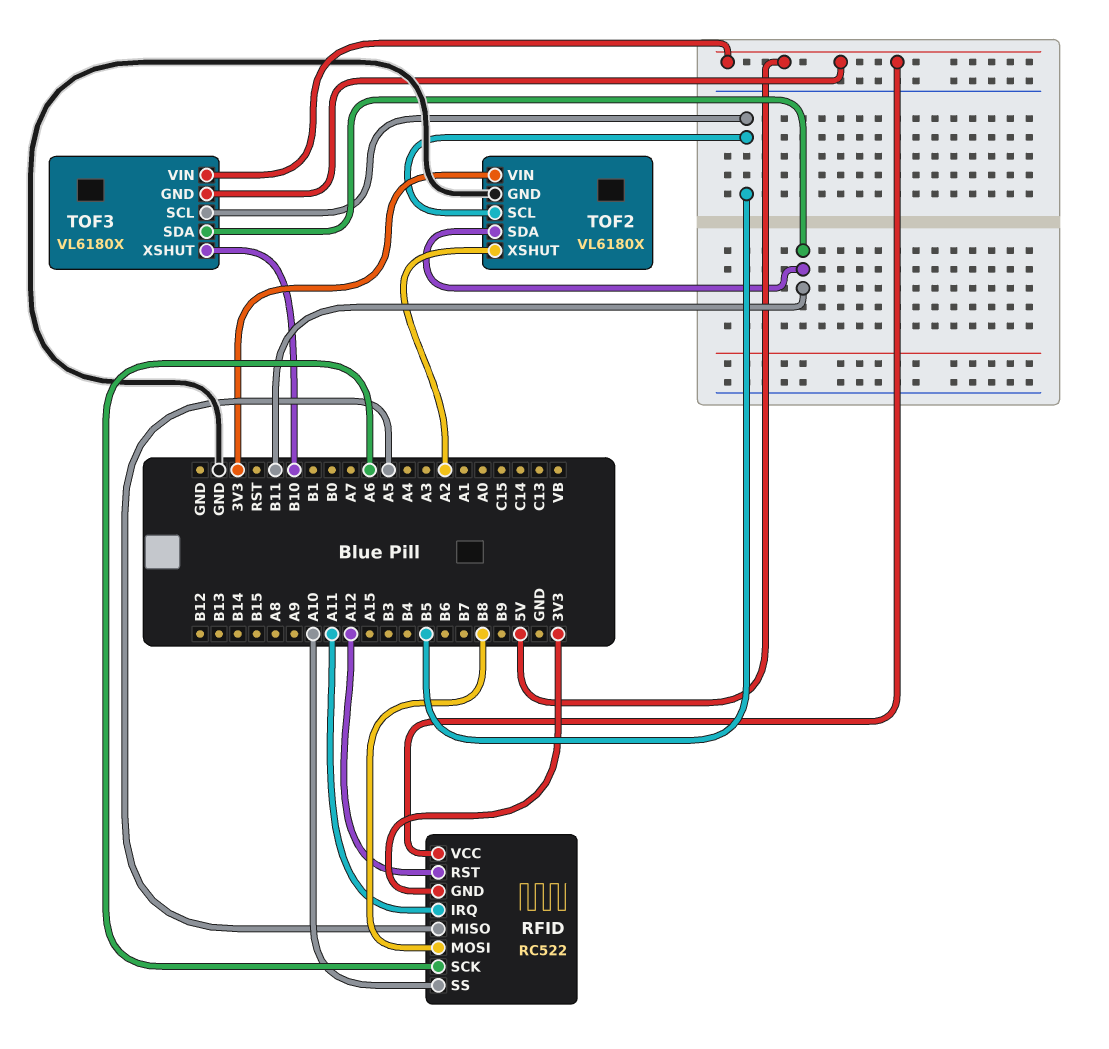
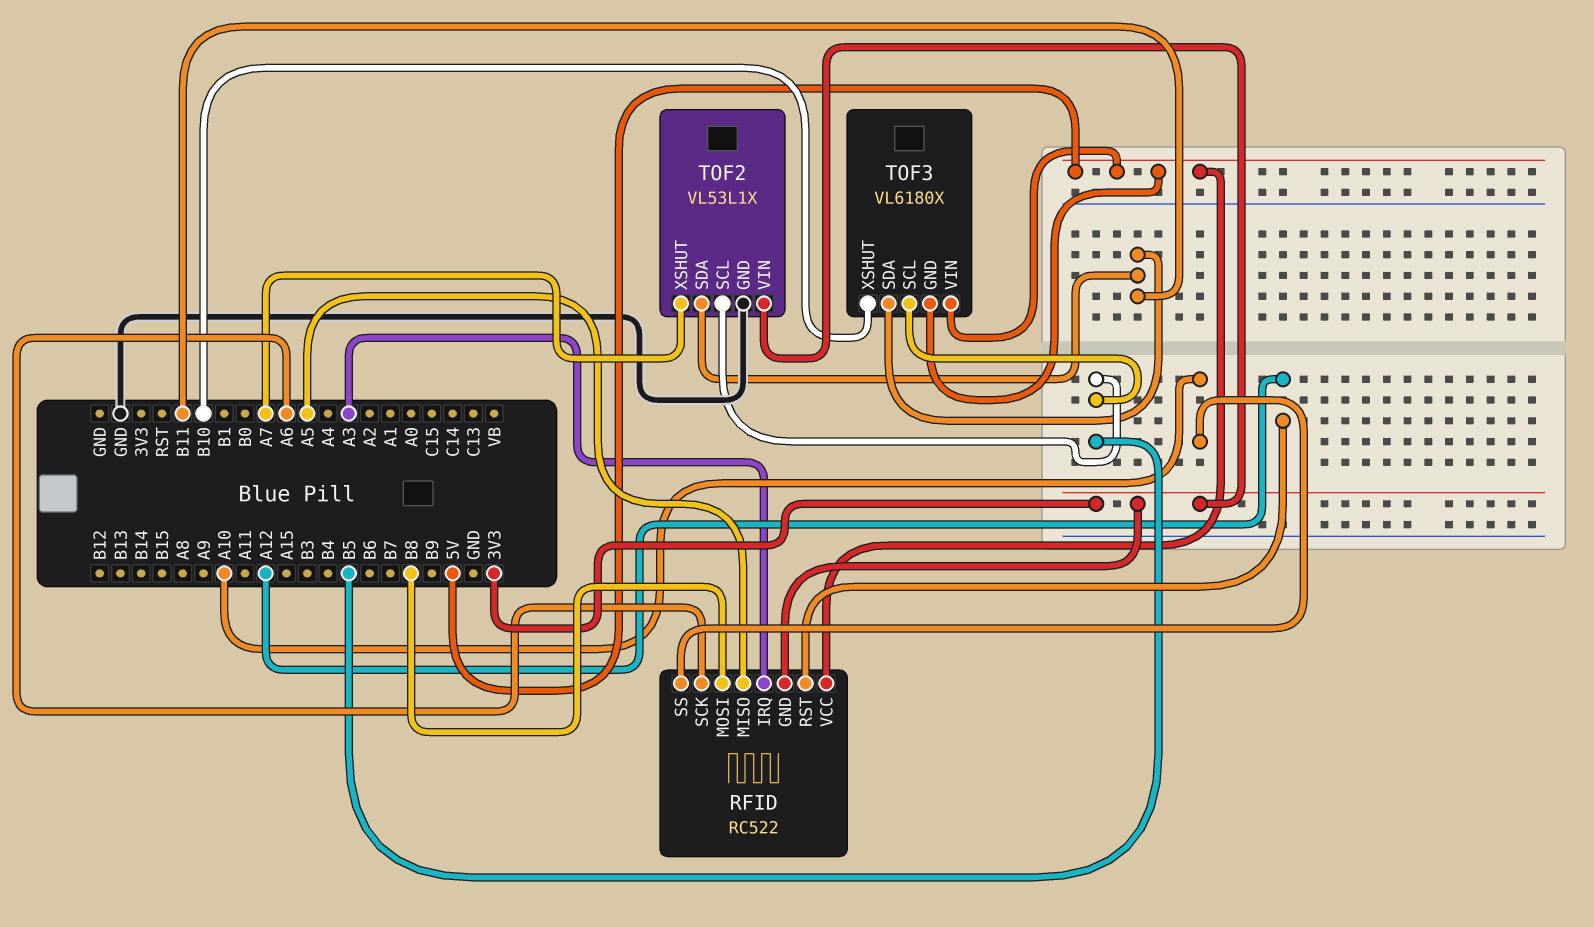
RFID pin IRQ: A11 -> A3
TOF2: VL6180X -> VL53L1X
TOF2 pin XSHUT: A2 -> A7

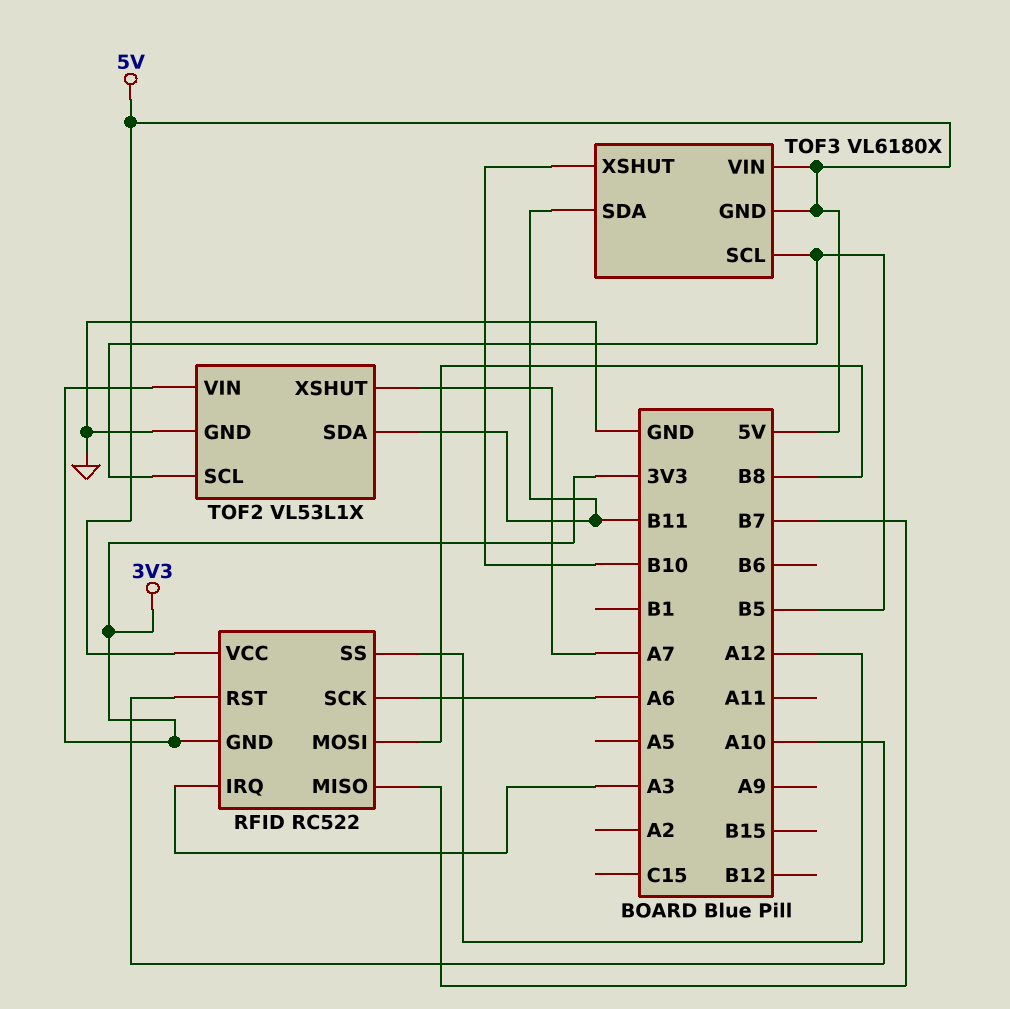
RFID pin MISO: A5 -> B7
RFID pin RST: A12 -> A10
RFID pin SS: A10 -> A12

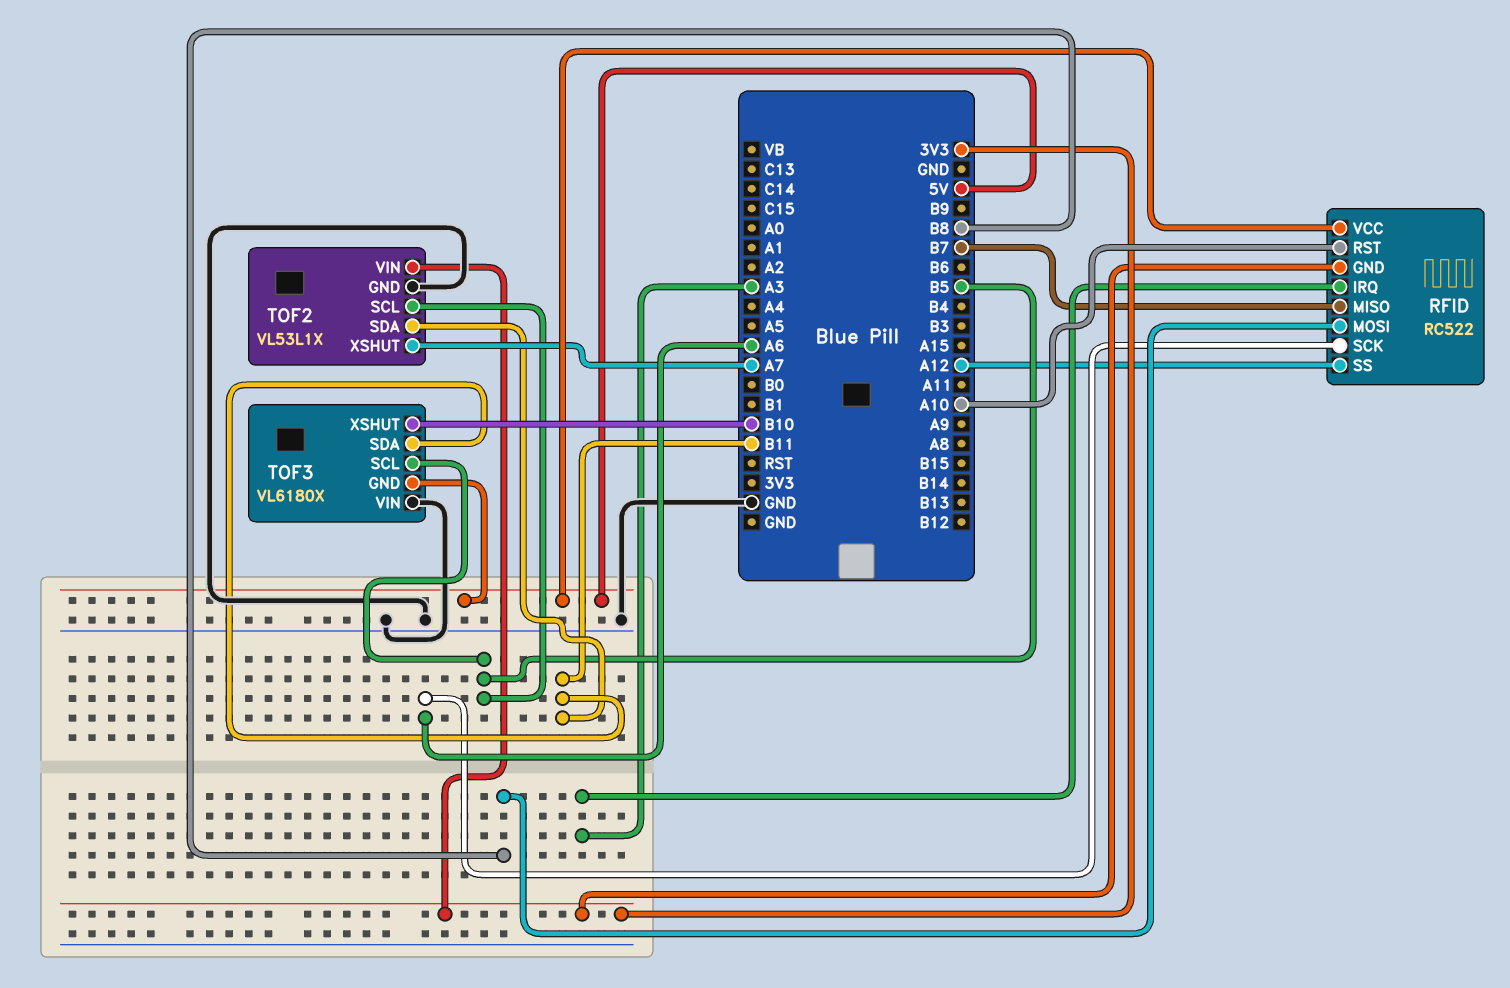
TOF3 pin VIN: 5V -> GND

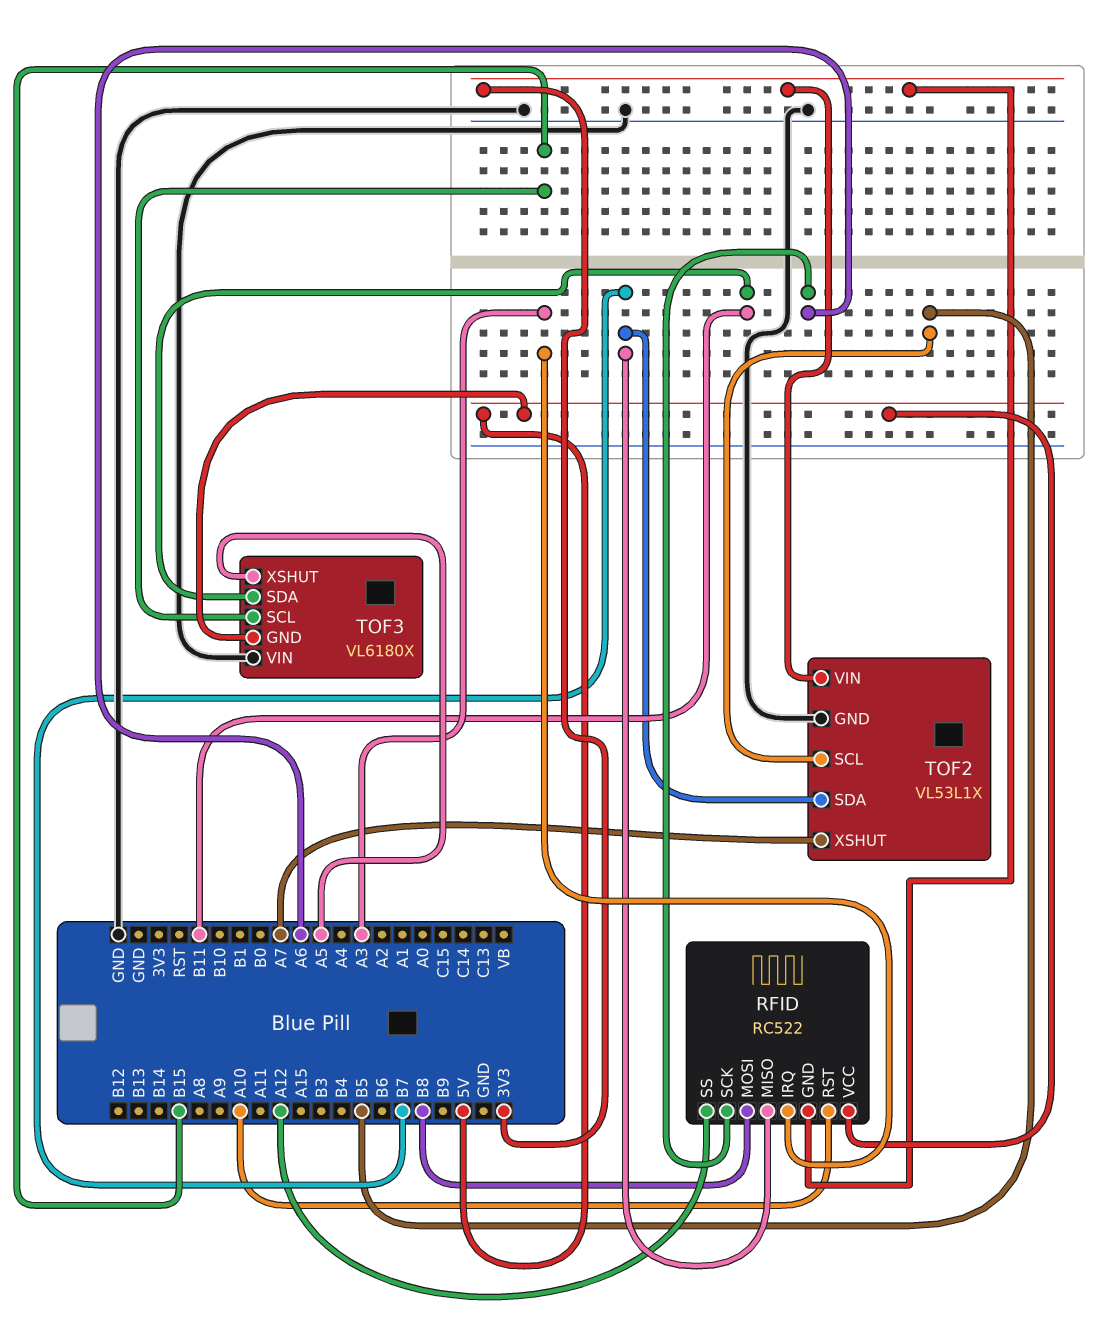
TOF2 pin SDA: B11 -> B7
TOF3 pin SCL: B5 -> B15
TOF3 pin XSHUT: B10 -> A5

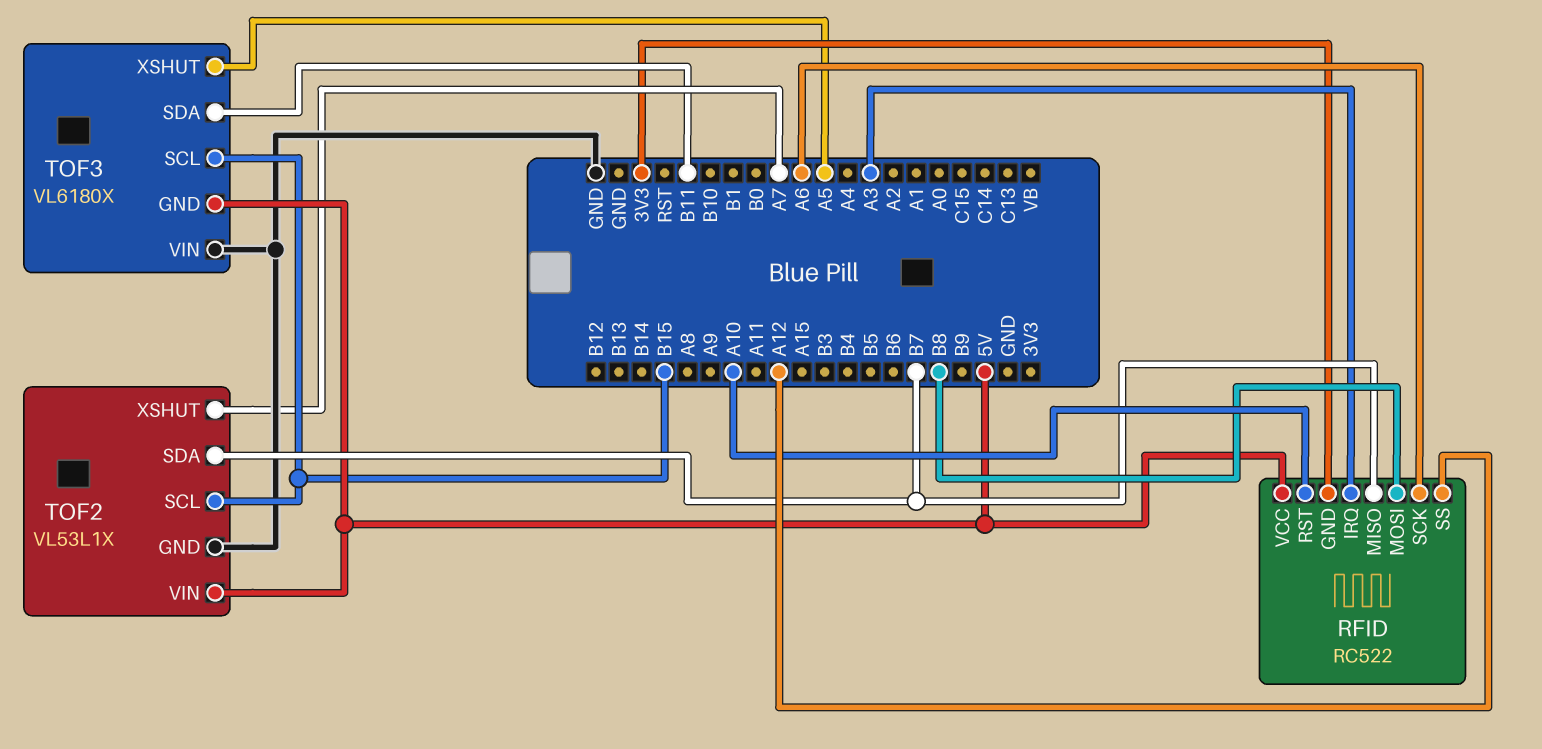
TOF2 pin SCL: B5 -> B15
TOF2 pin VIN: 3V3 -> 5V

